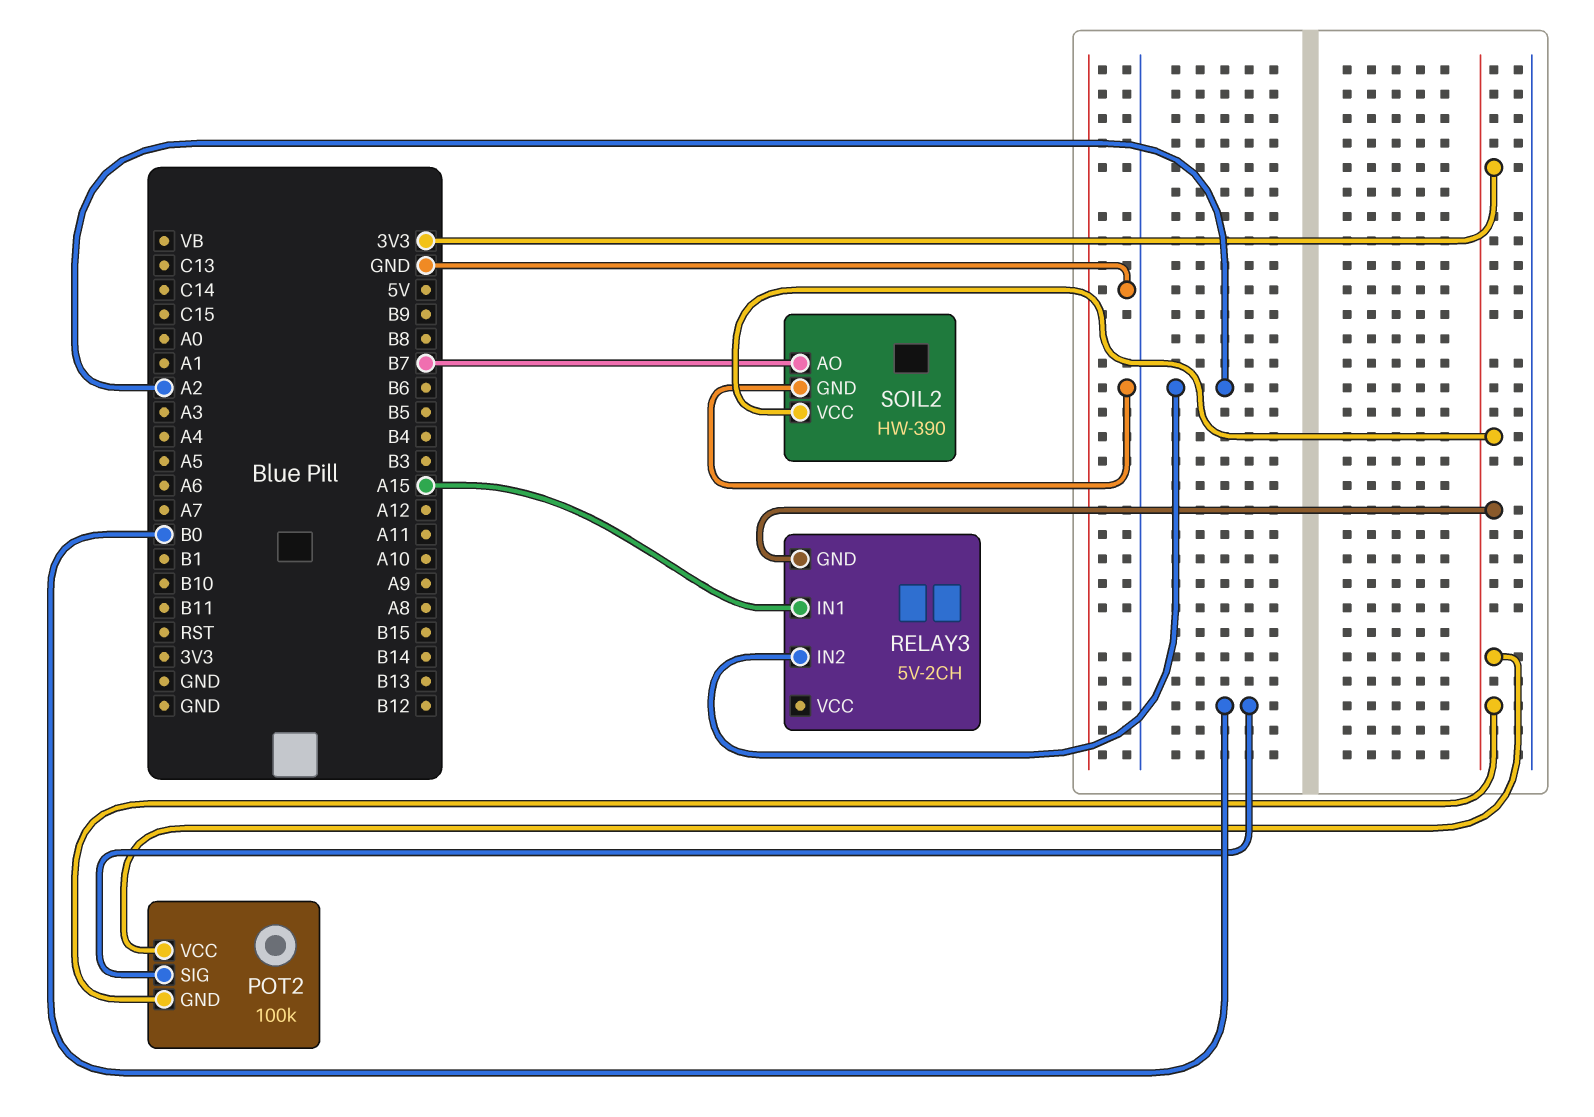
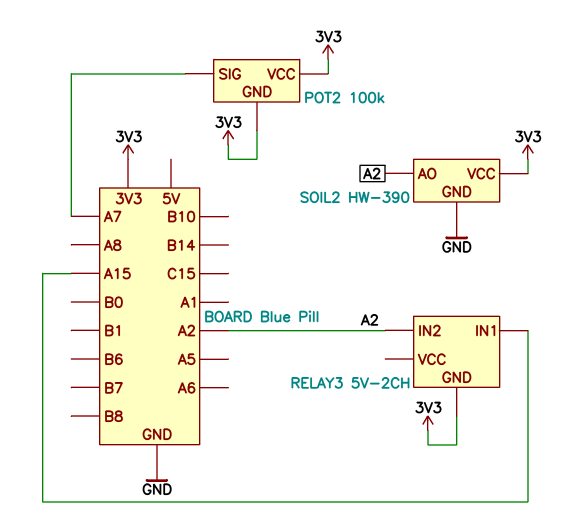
POT2 pin SIG: B0 -> A7
SOIL2 pin AO: B7 -> A2

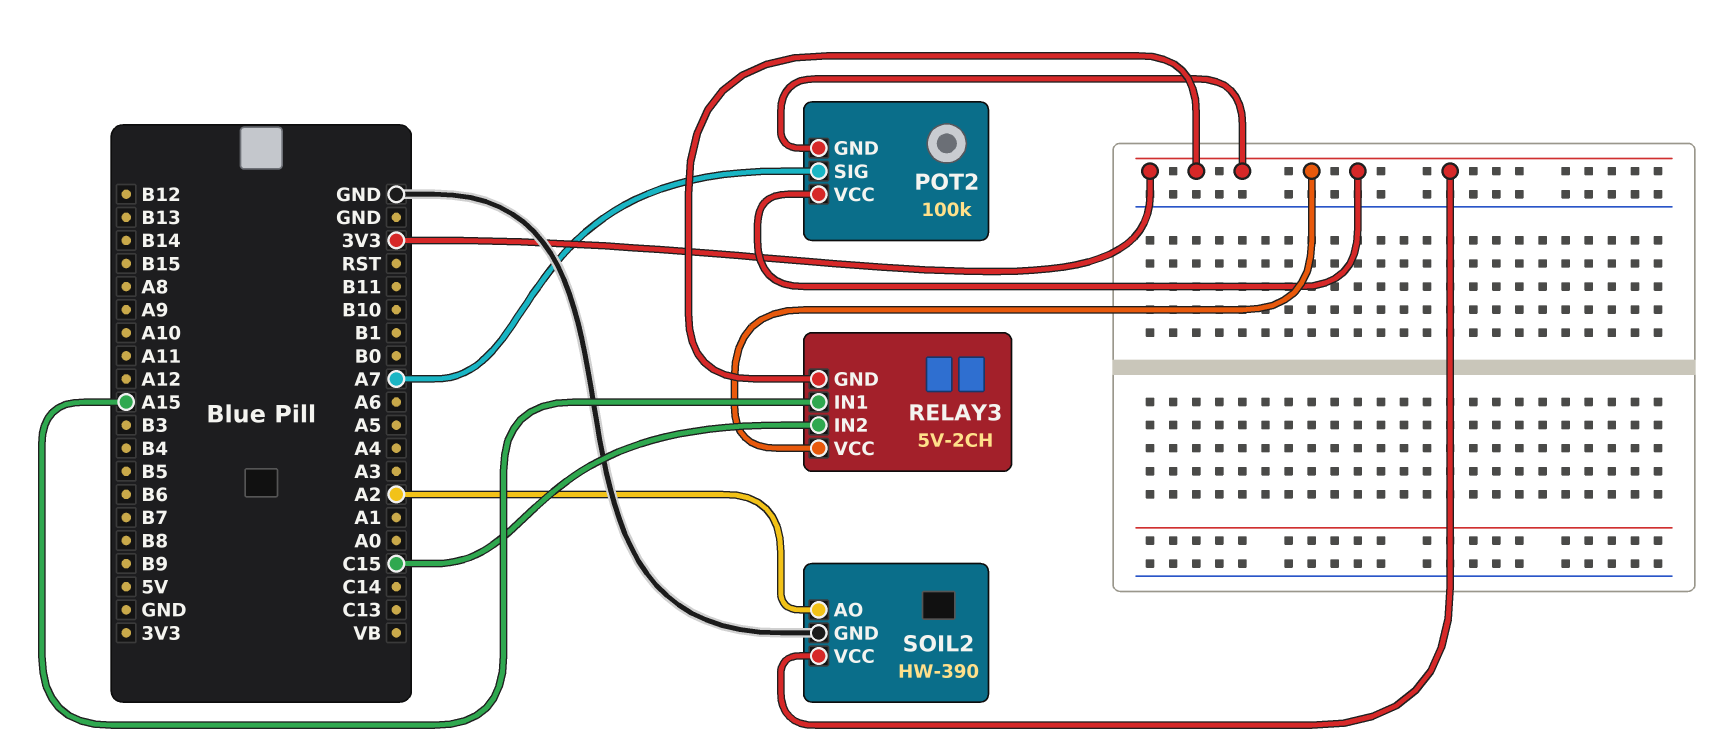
RELAY3 pin IN2: A2 -> C15
RELAY3 pin VCC: none -> 3V3

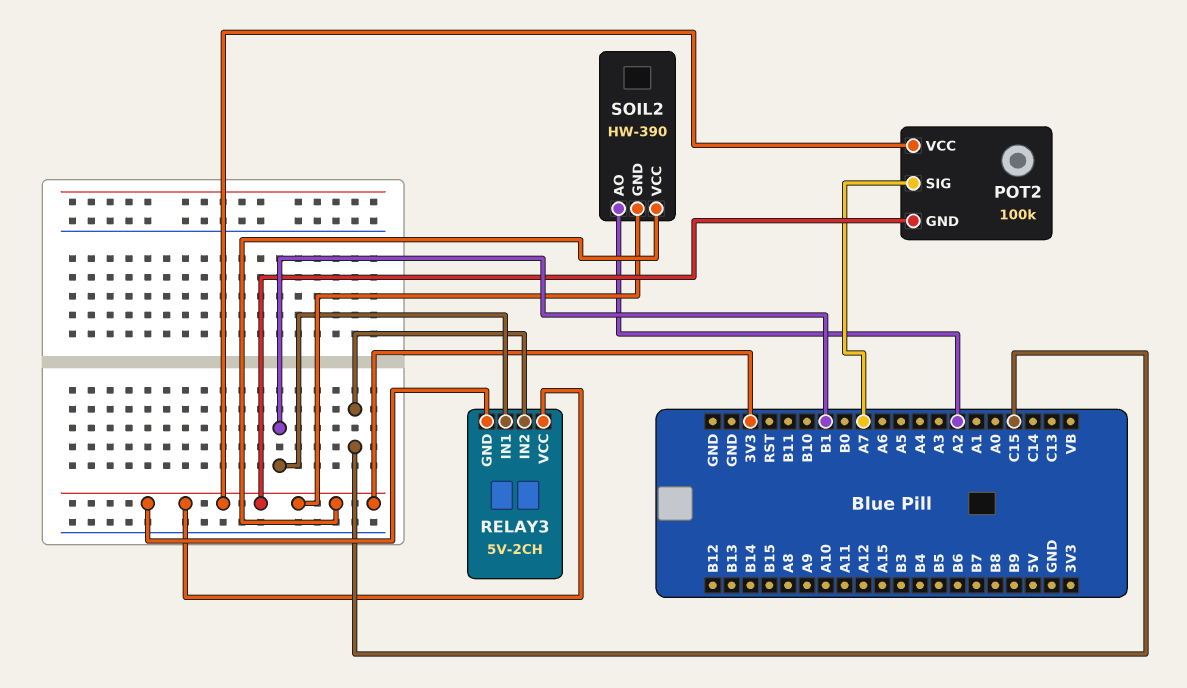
RELAY3 pin IN1: A15 -> B1
SOIL2 pin GND: GND -> 3V3

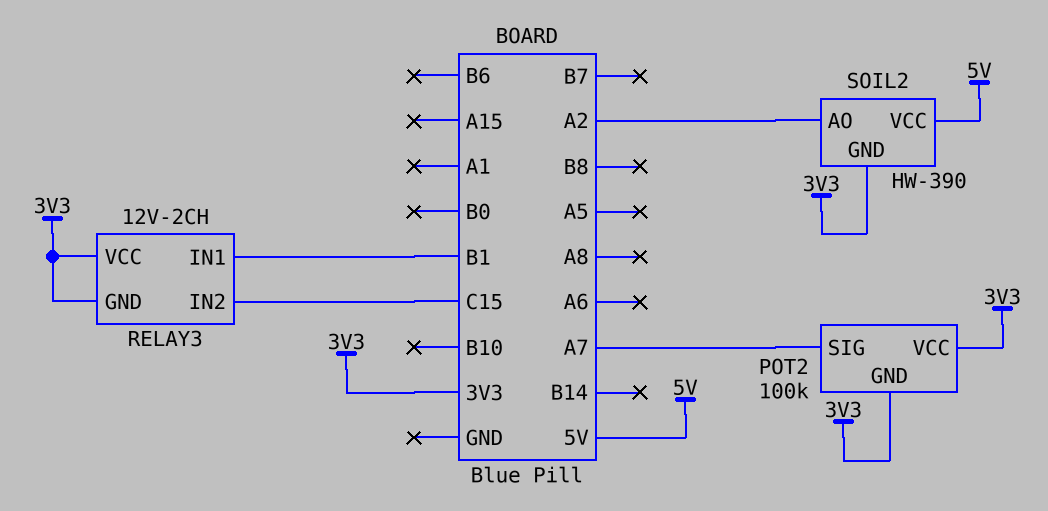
RELAY3: 5V-2CH -> 12V-2CH
SOIL2 pin VCC: 3V3 -> 5V

